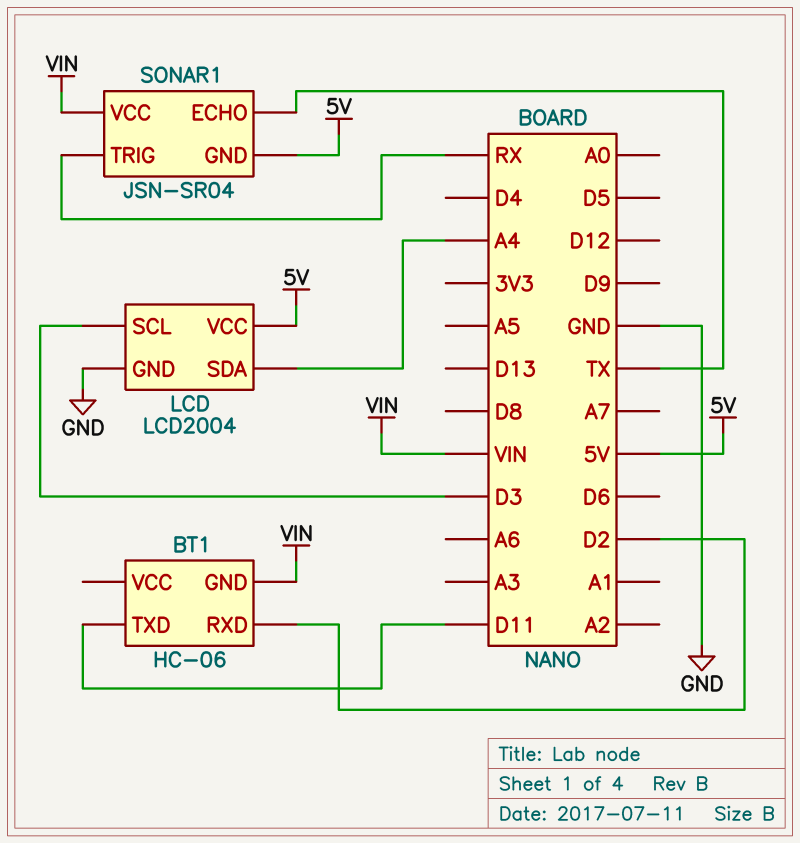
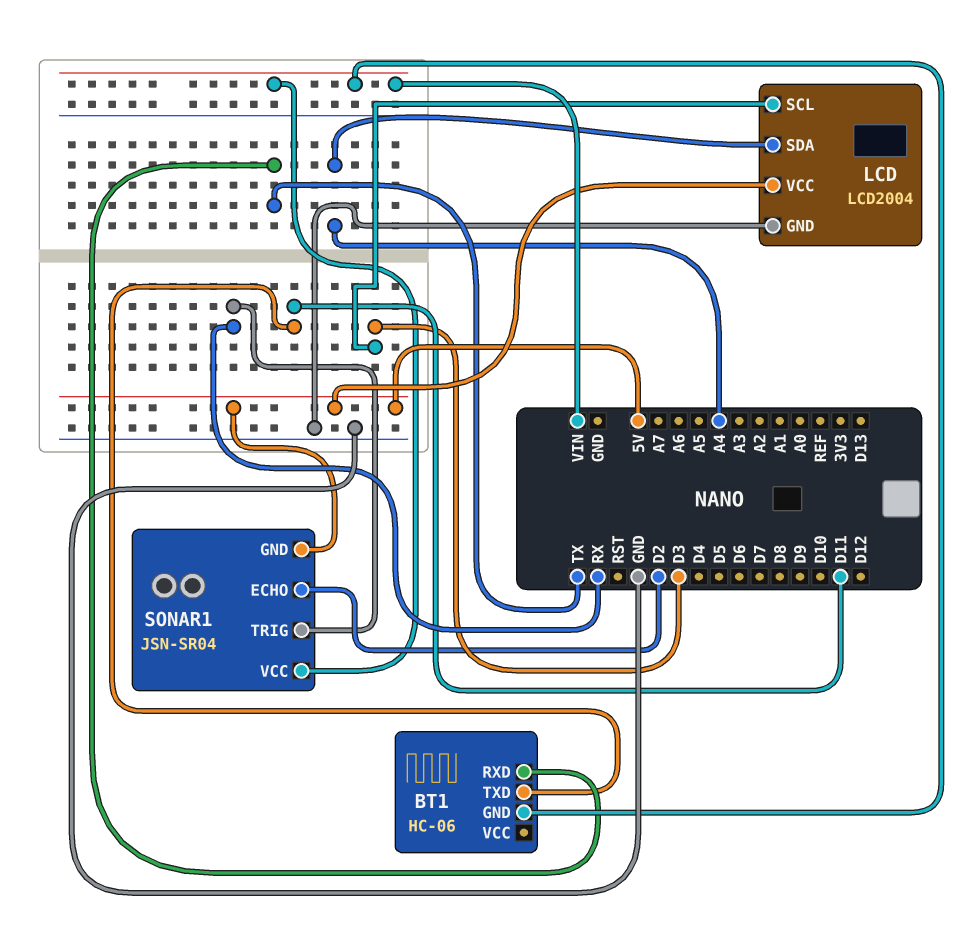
BT1 pin RXD: D2 -> TX
SONAR1 pin ECHO: TX -> D2

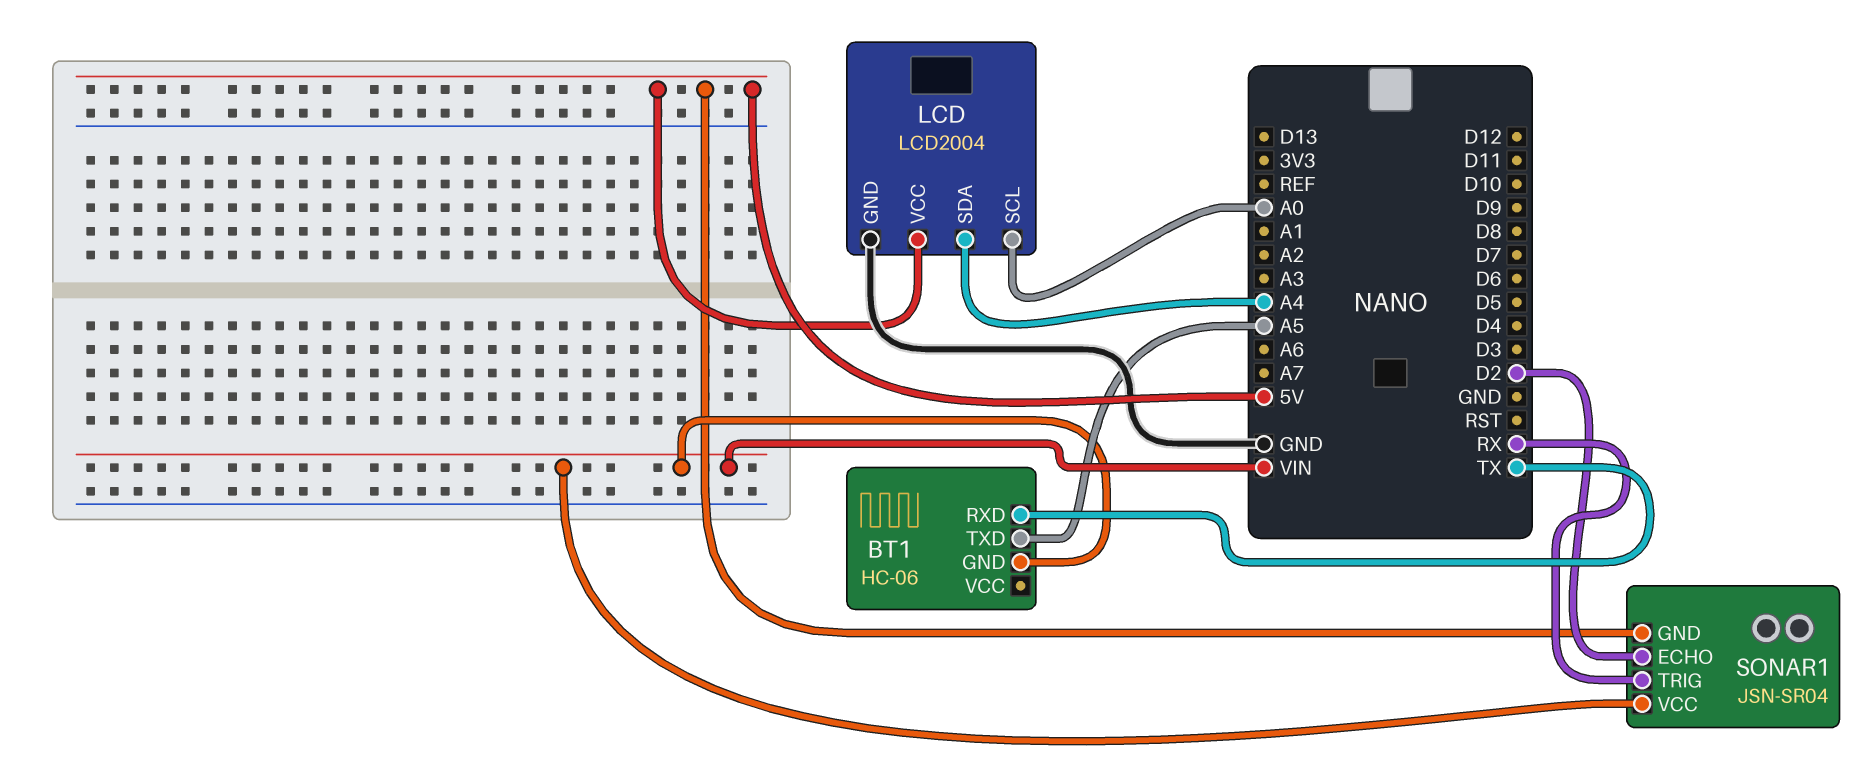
BT1 pin TXD: D11 -> A5
LCD pin SCL: D3 -> A0

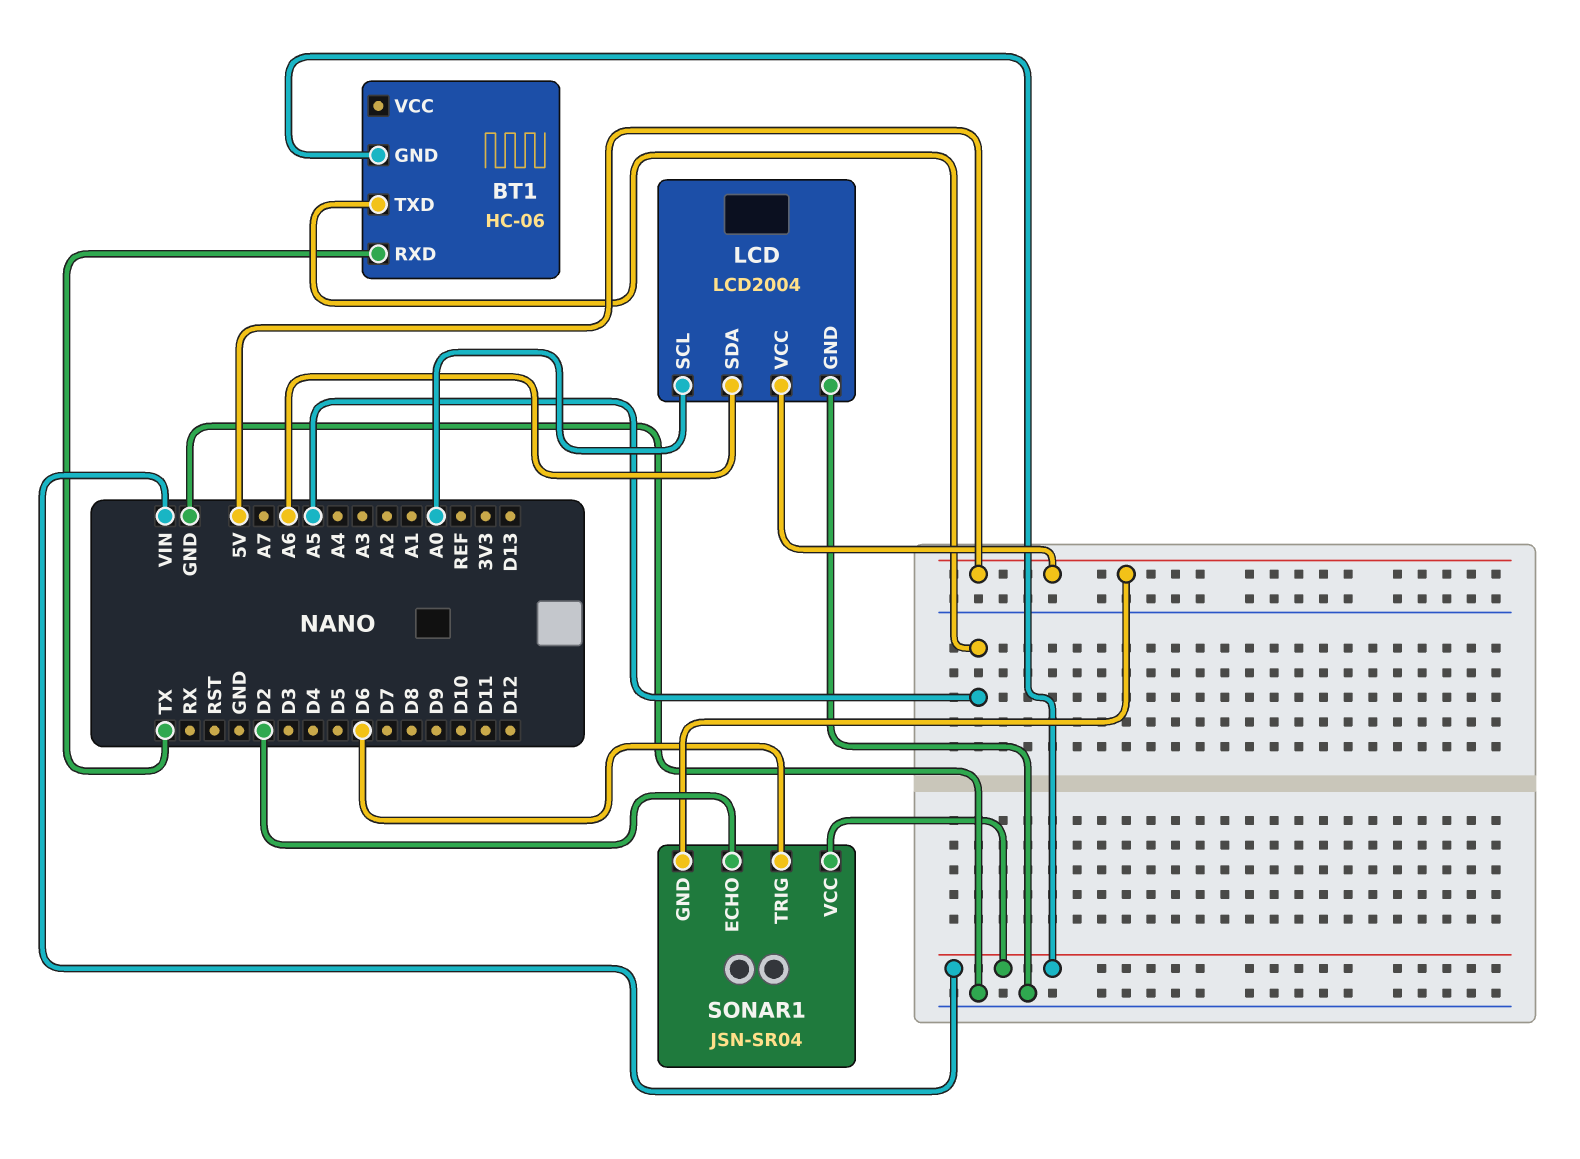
LCD pin SDA: A4 -> A6
SONAR1 pin TRIG: RX -> D6

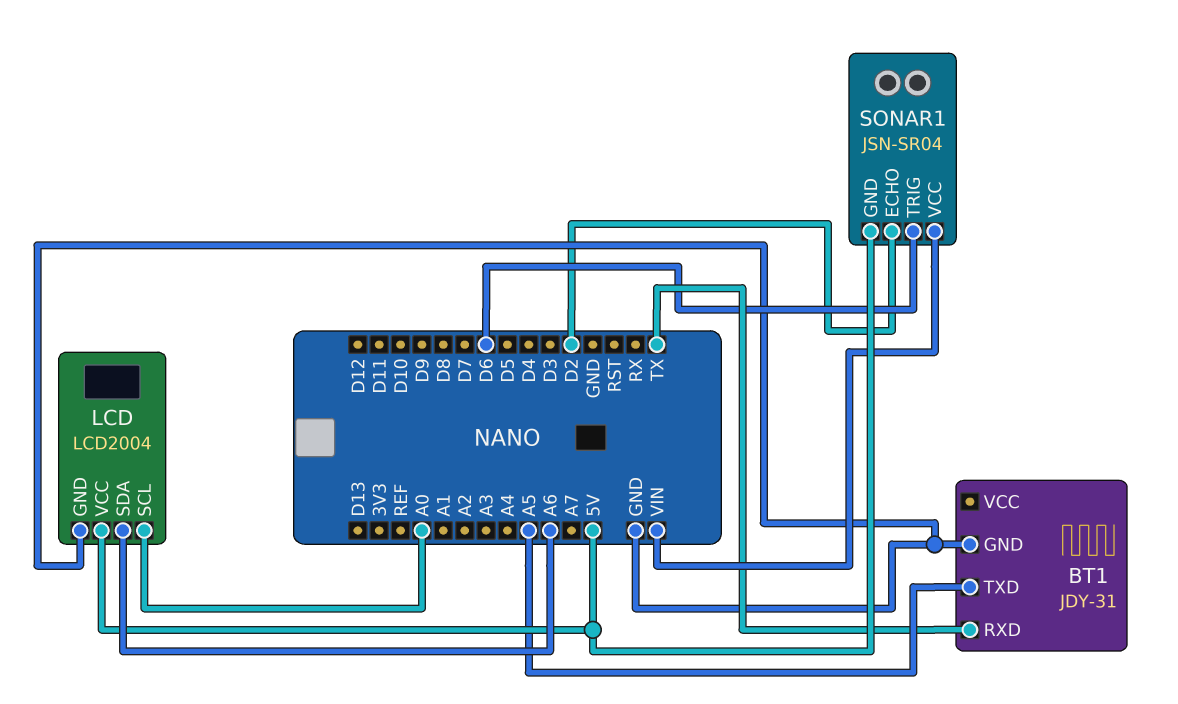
BT1: HC-06 -> JDY-31
BT1 pin GND: VIN -> GND

